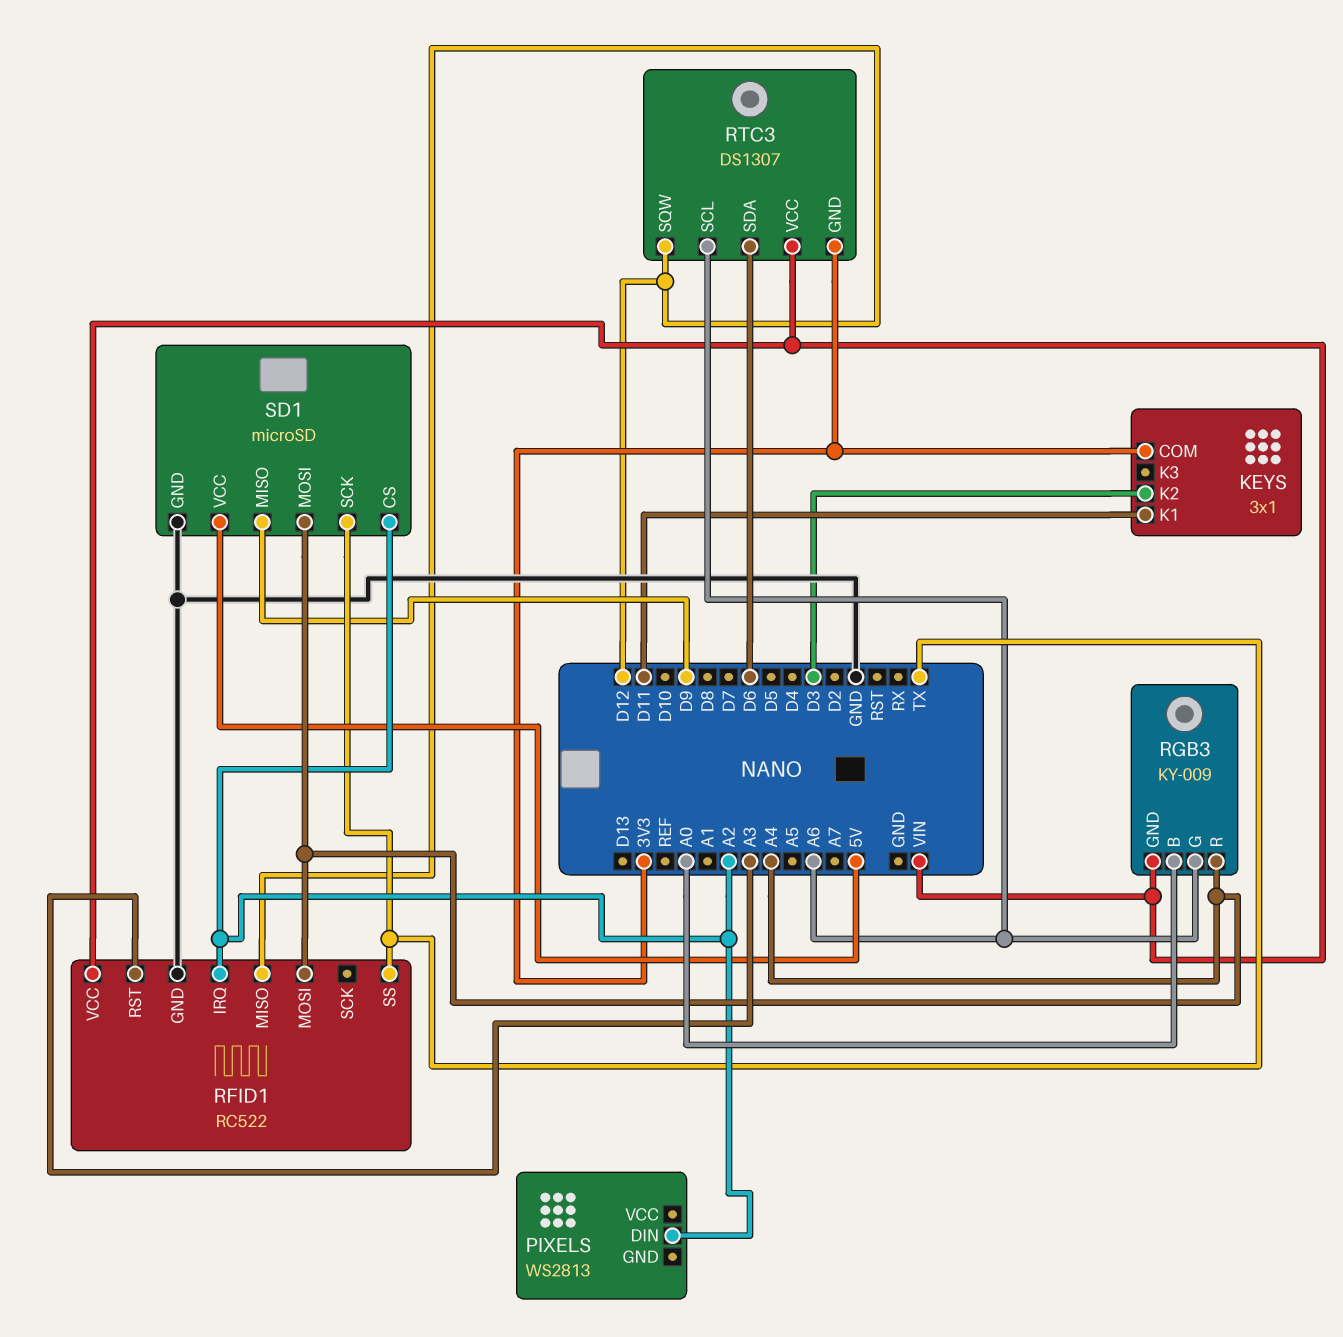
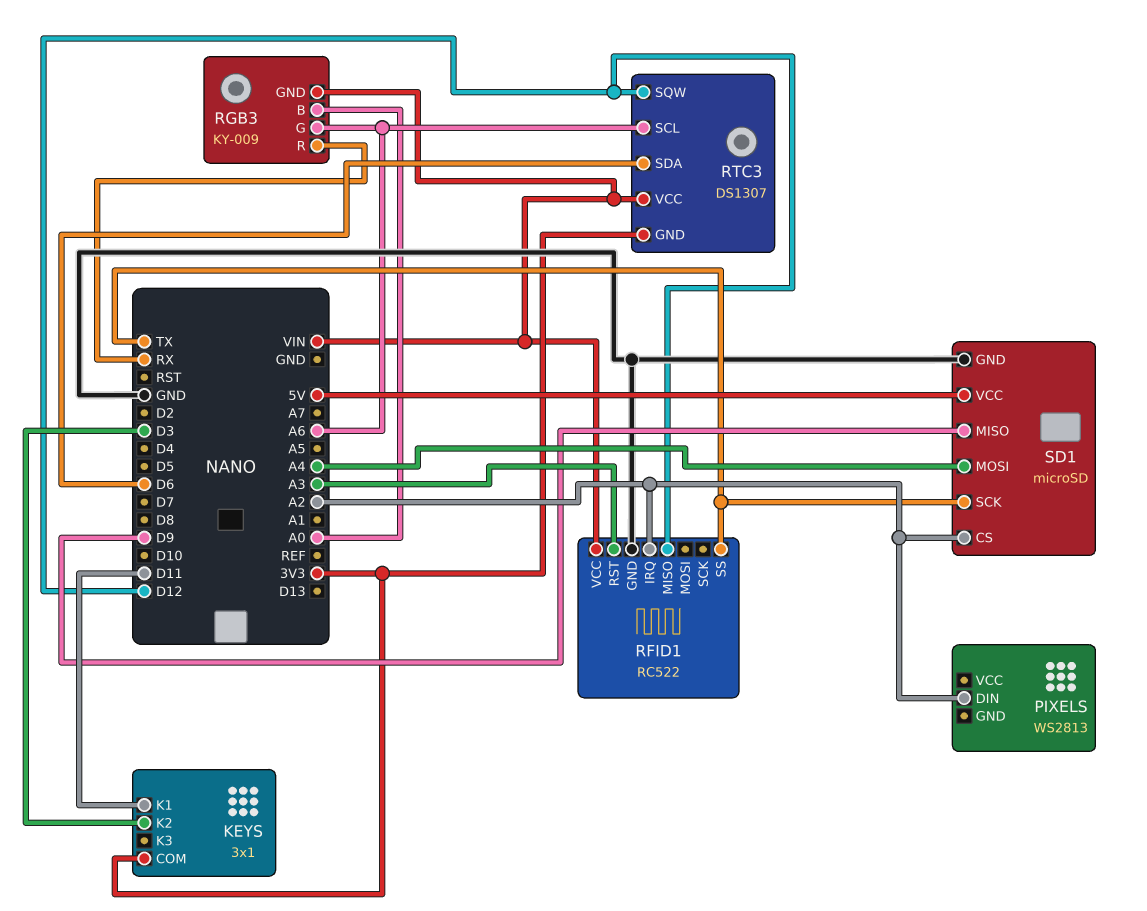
RFID1 pin MOSI: A4 -> none
RGB3 pin R: A4 -> RX

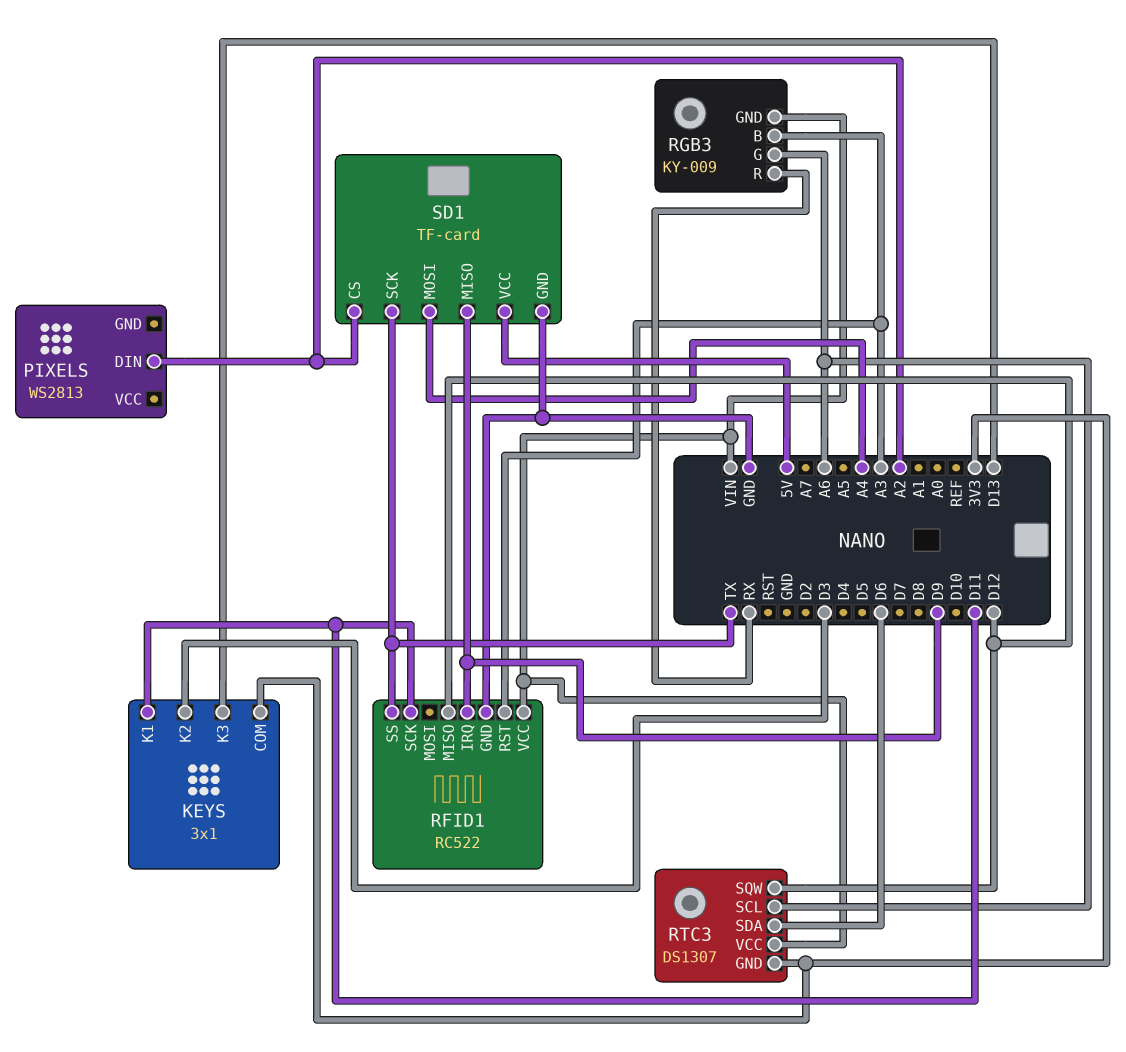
KEYS pin K3: none -> D13
RFID1 pin IRQ: A2 -> D9
RFID1 pin SCK: none -> D11
RGB3 pin B: A0 -> A3
SD1: microSD -> TF-card

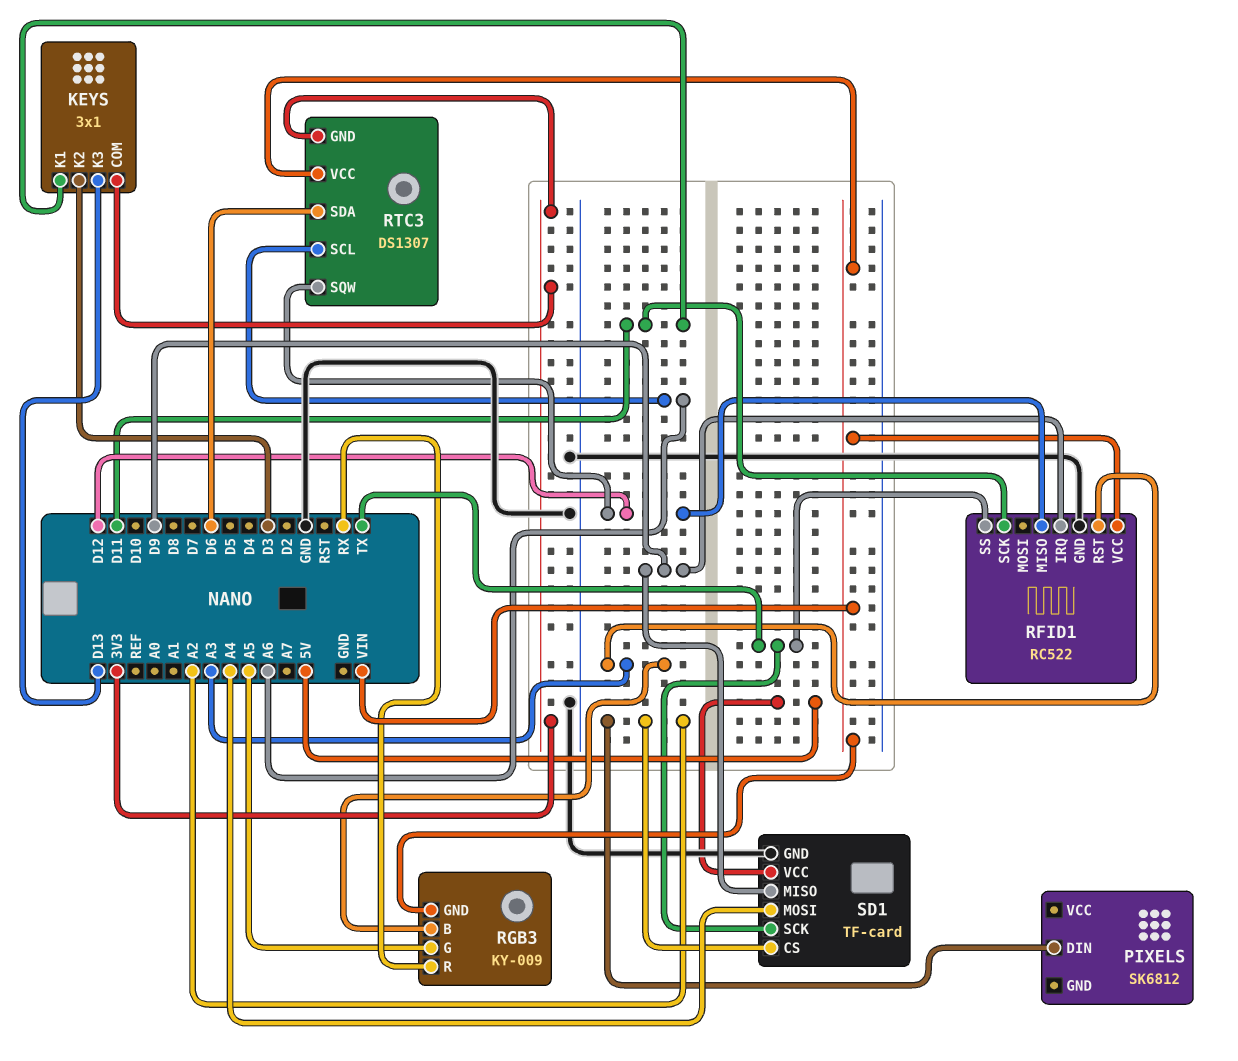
PIXELS: WS2813 -> SK6812
RGB3 pin G: A6 -> A5

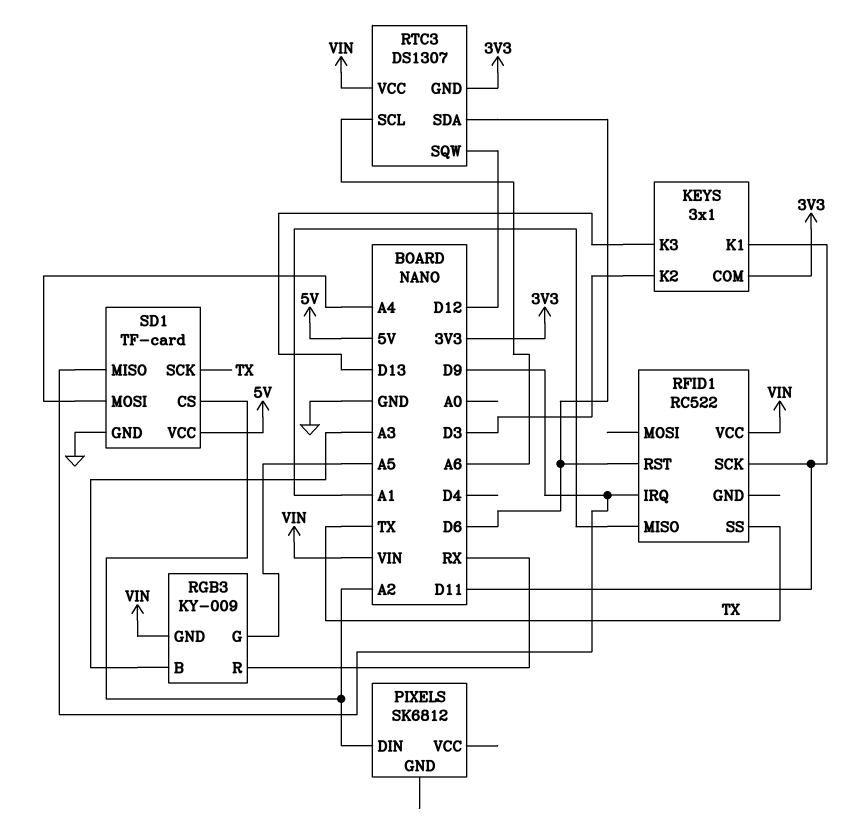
RFID1 pin GND: GND -> none
RFID1 pin MISO: D12 -> A1
RFID1 pin RST: A3 -> D6

